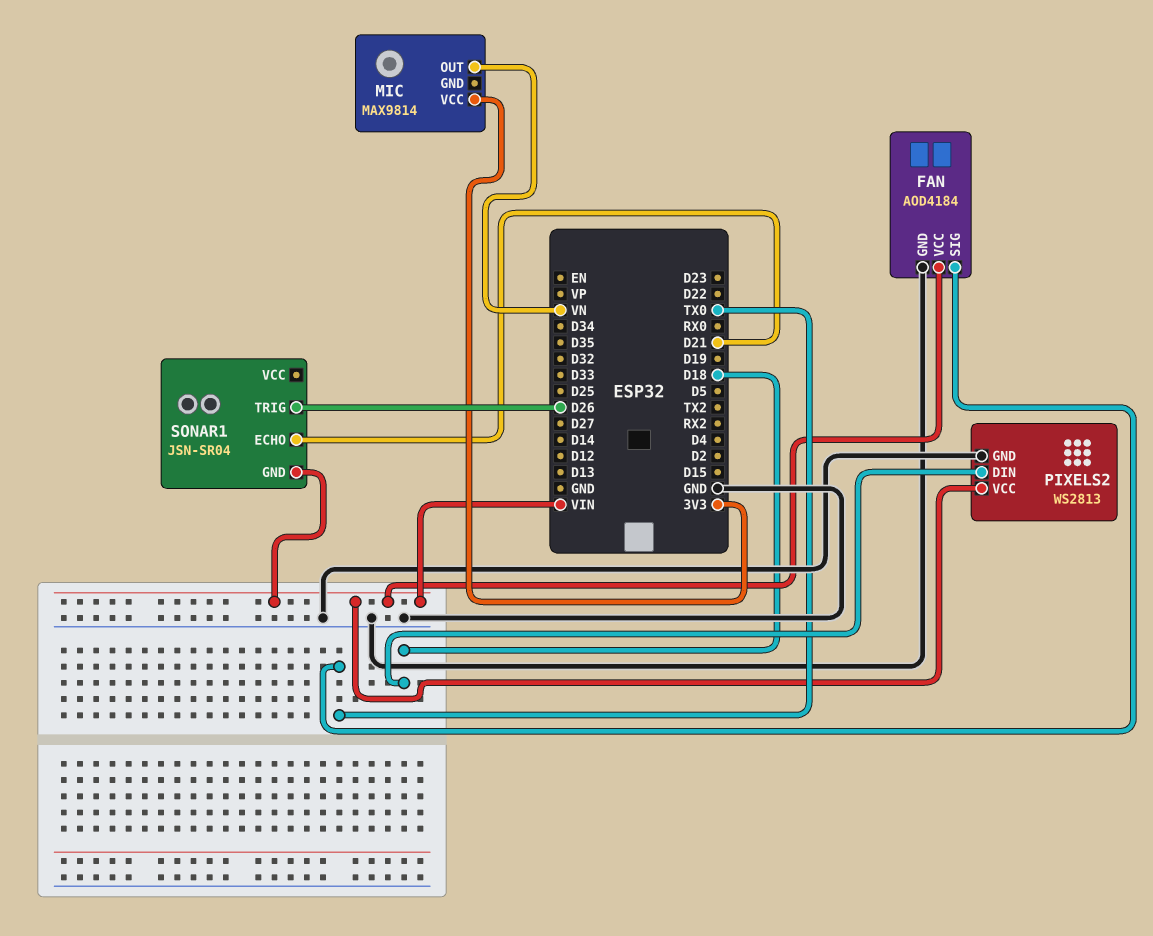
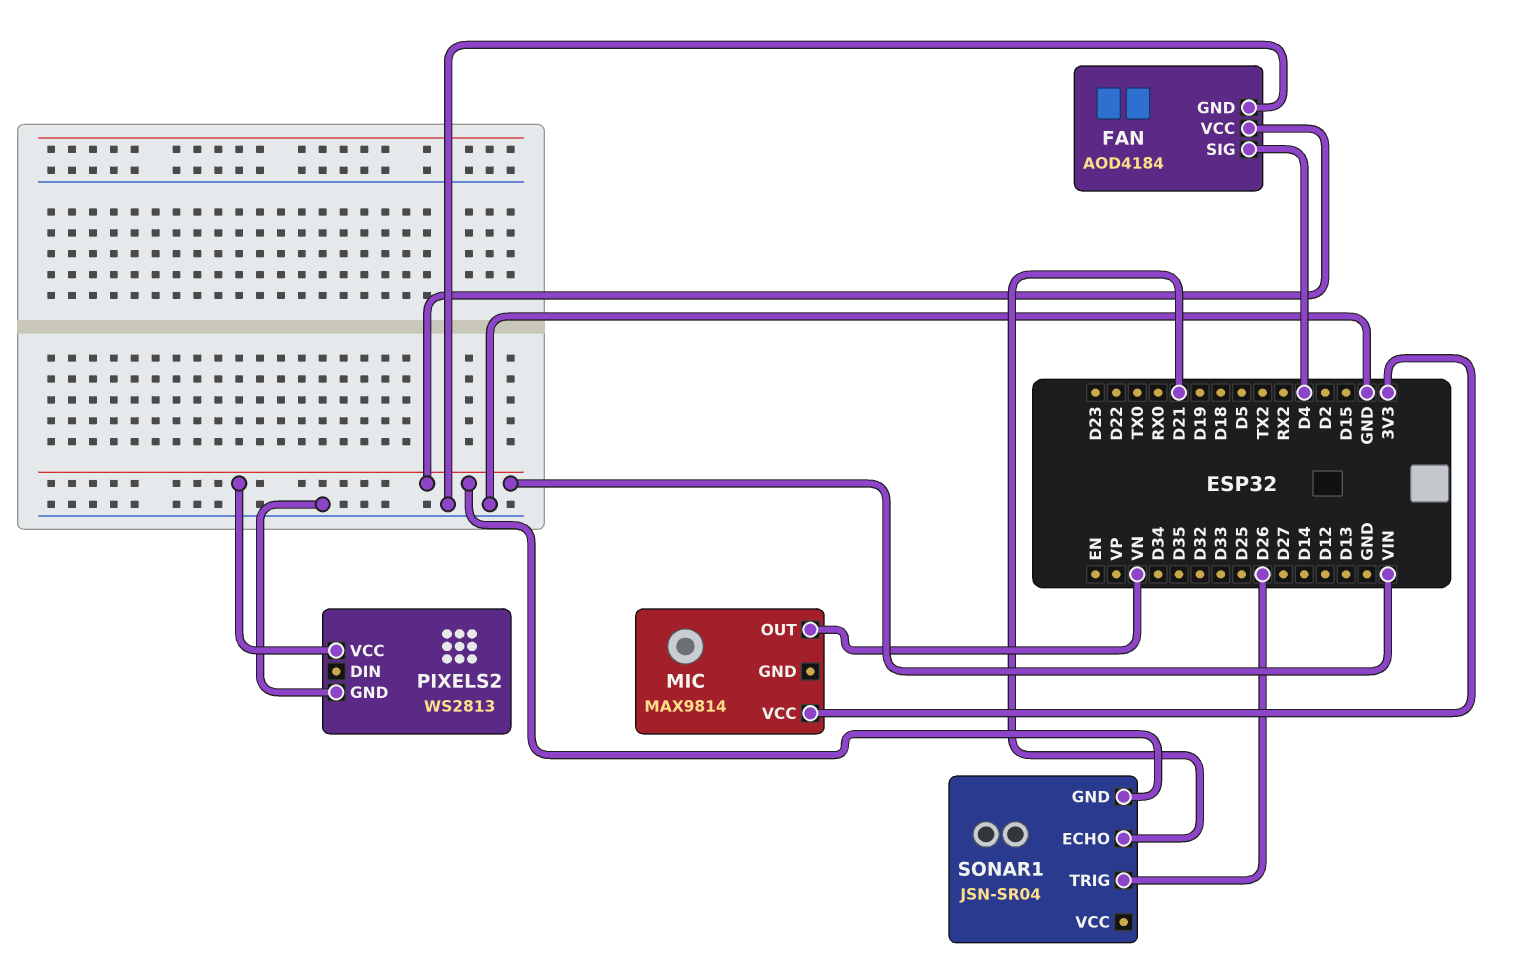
FAN pin SIG: TX0 -> D4
PIXELS2 pin DIN: D18 -> none

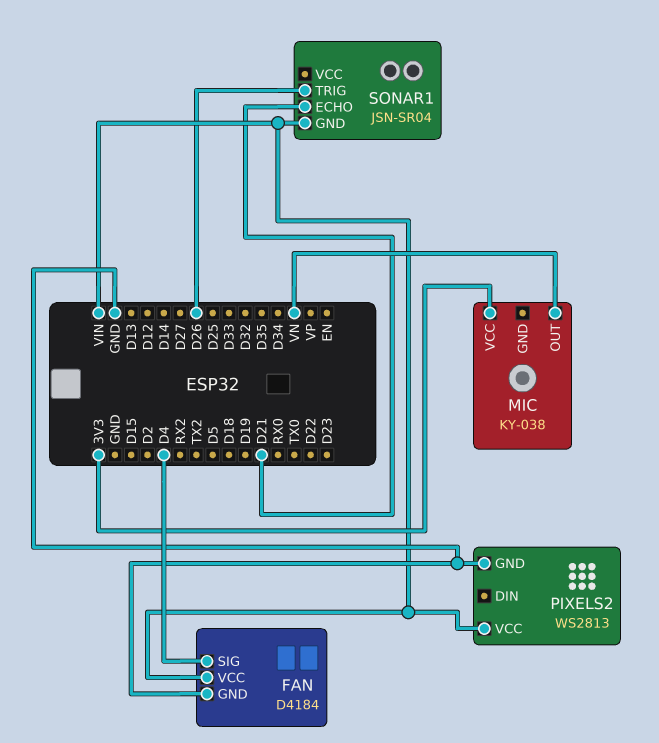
FAN: AOD4184 -> D4184
MIC: MAX9814 -> KY-038

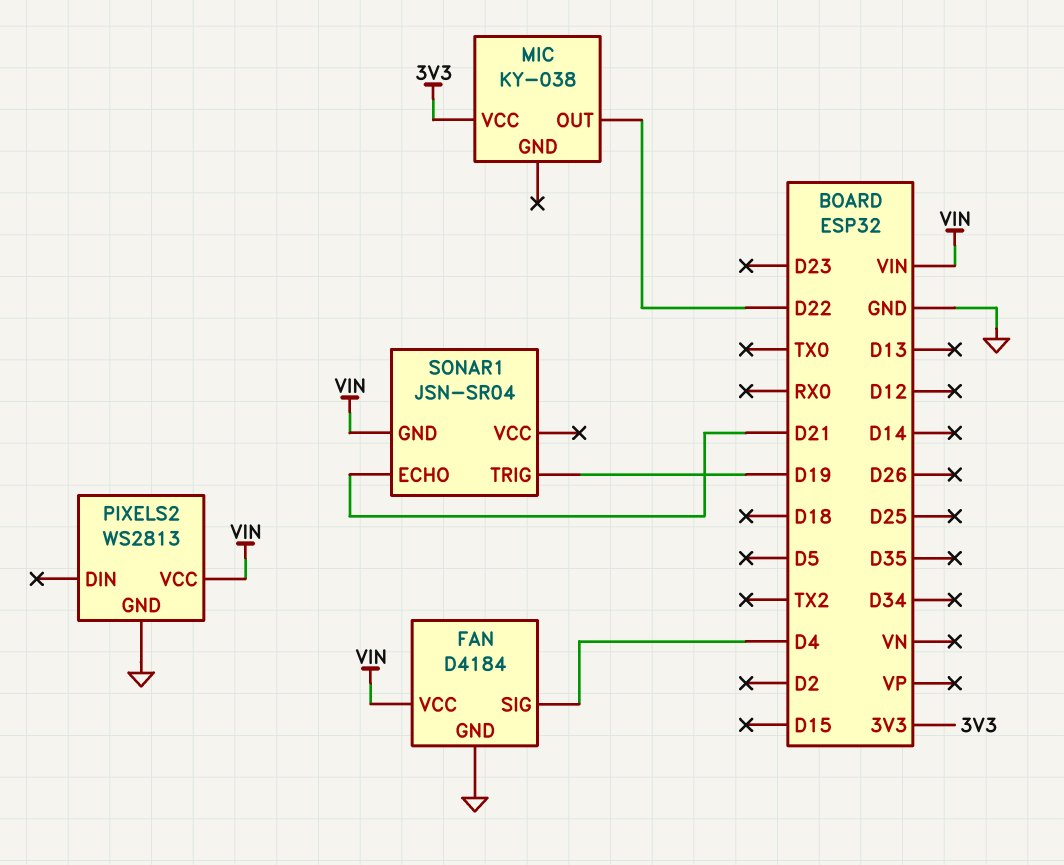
MIC pin OUT: VN -> D22
SONAR1 pin TRIG: D26 -> D19

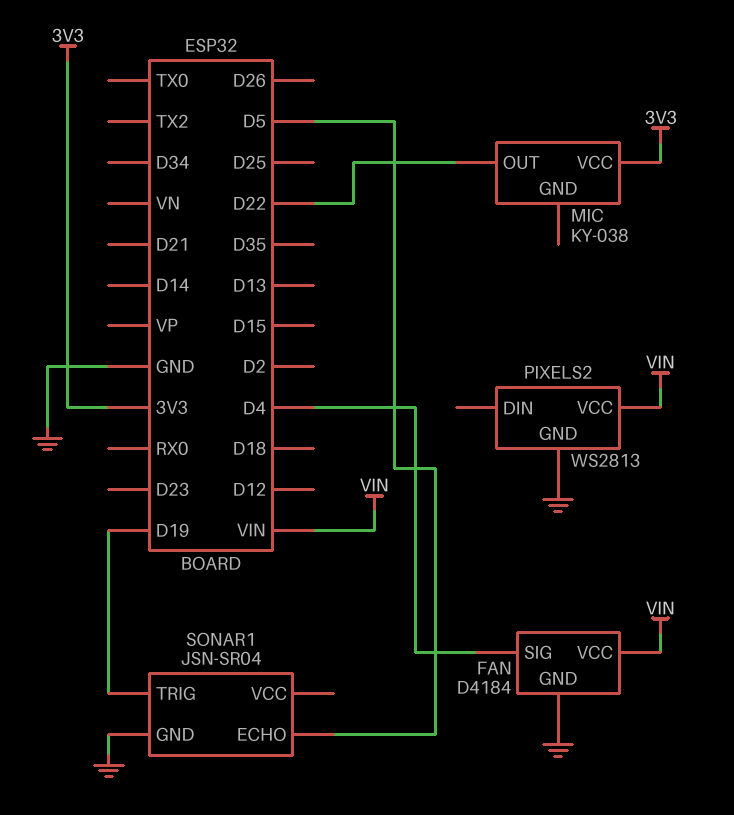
SONAR1 pin ECHO: D21 -> D5
SONAR1 pin GND: VIN -> GND

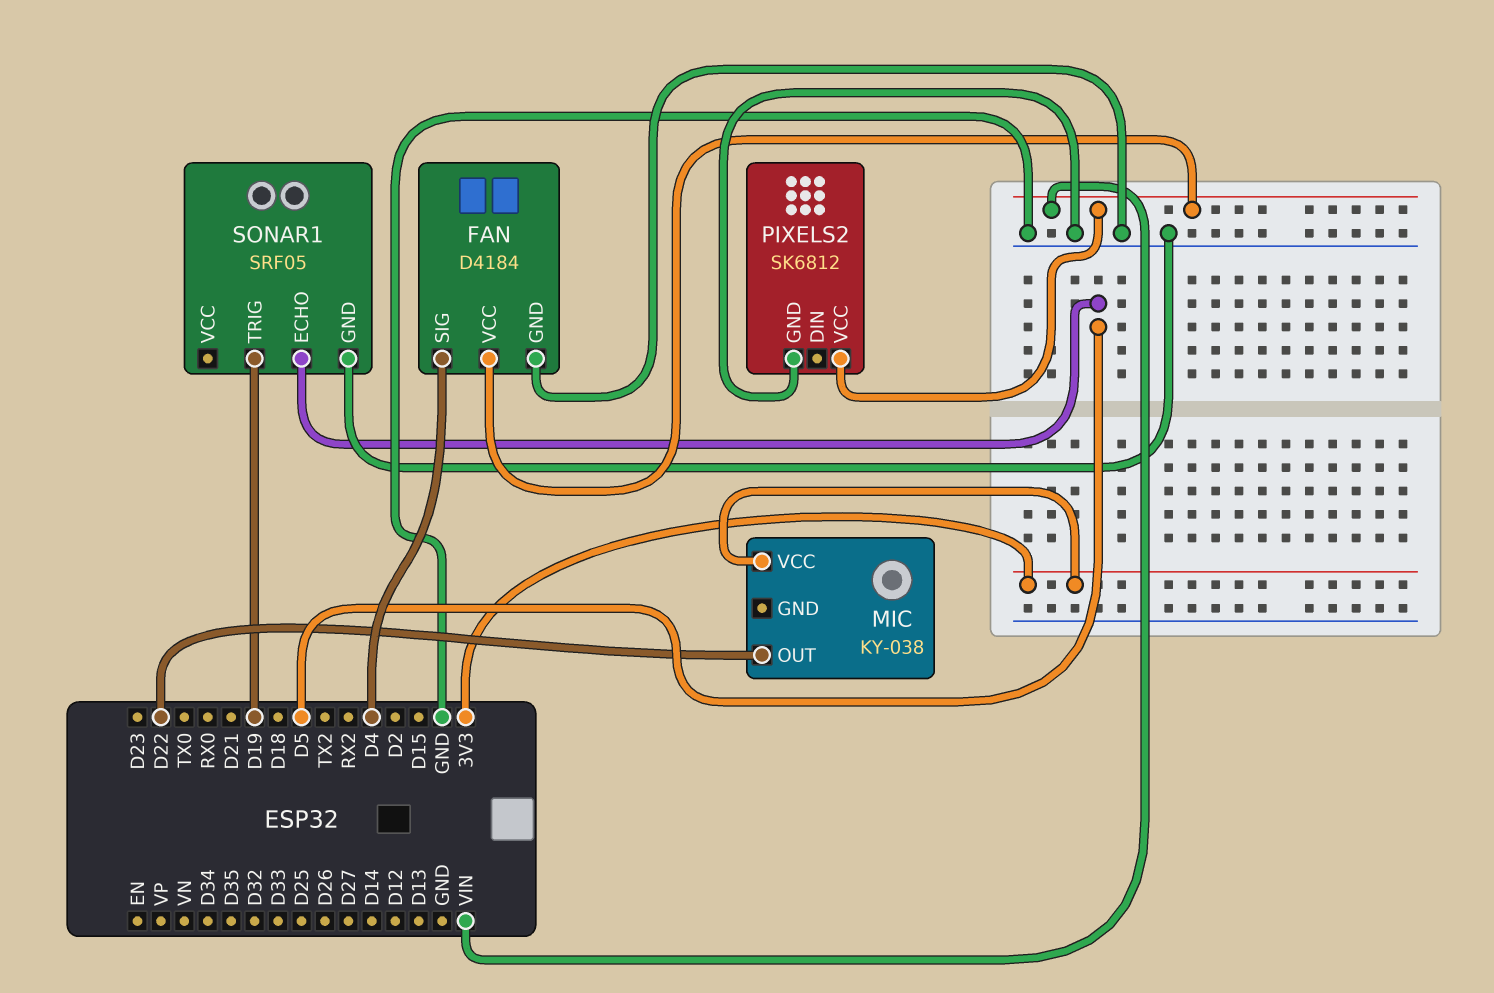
PIXELS2: WS2813 -> SK6812
SONAR1: JSN-SR04 -> SRF05

